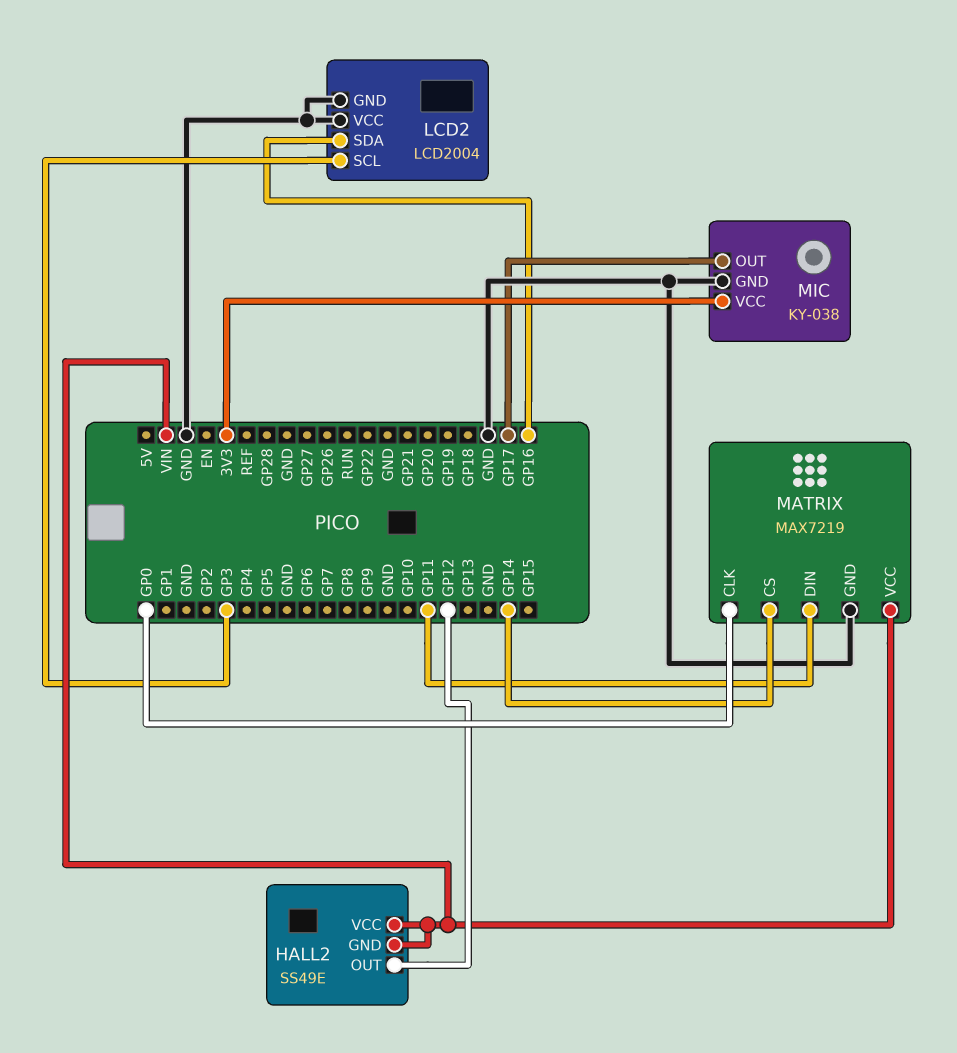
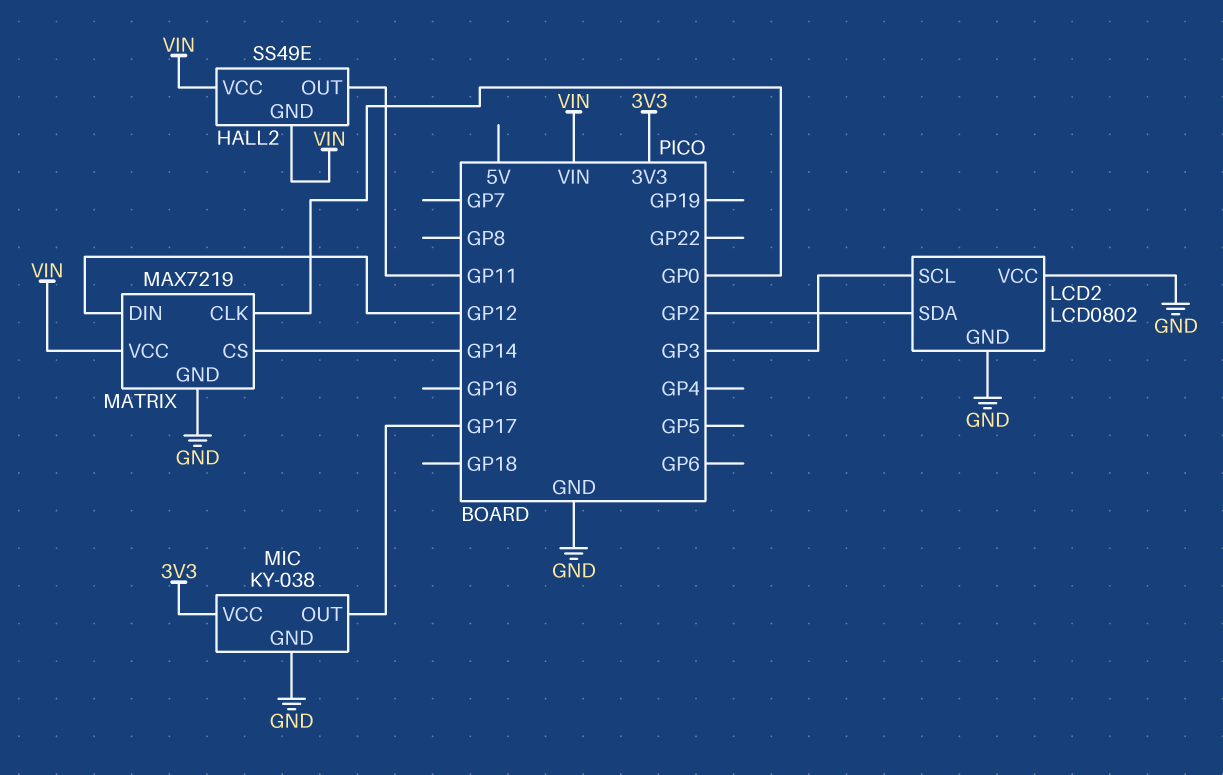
HALL2 pin OUT: GP12 -> GP11
LCD2: LCD2004 -> LCD0802
LCD2 pin SDA: GP16 -> GP2
MATRIX pin DIN: GP11 -> GP12

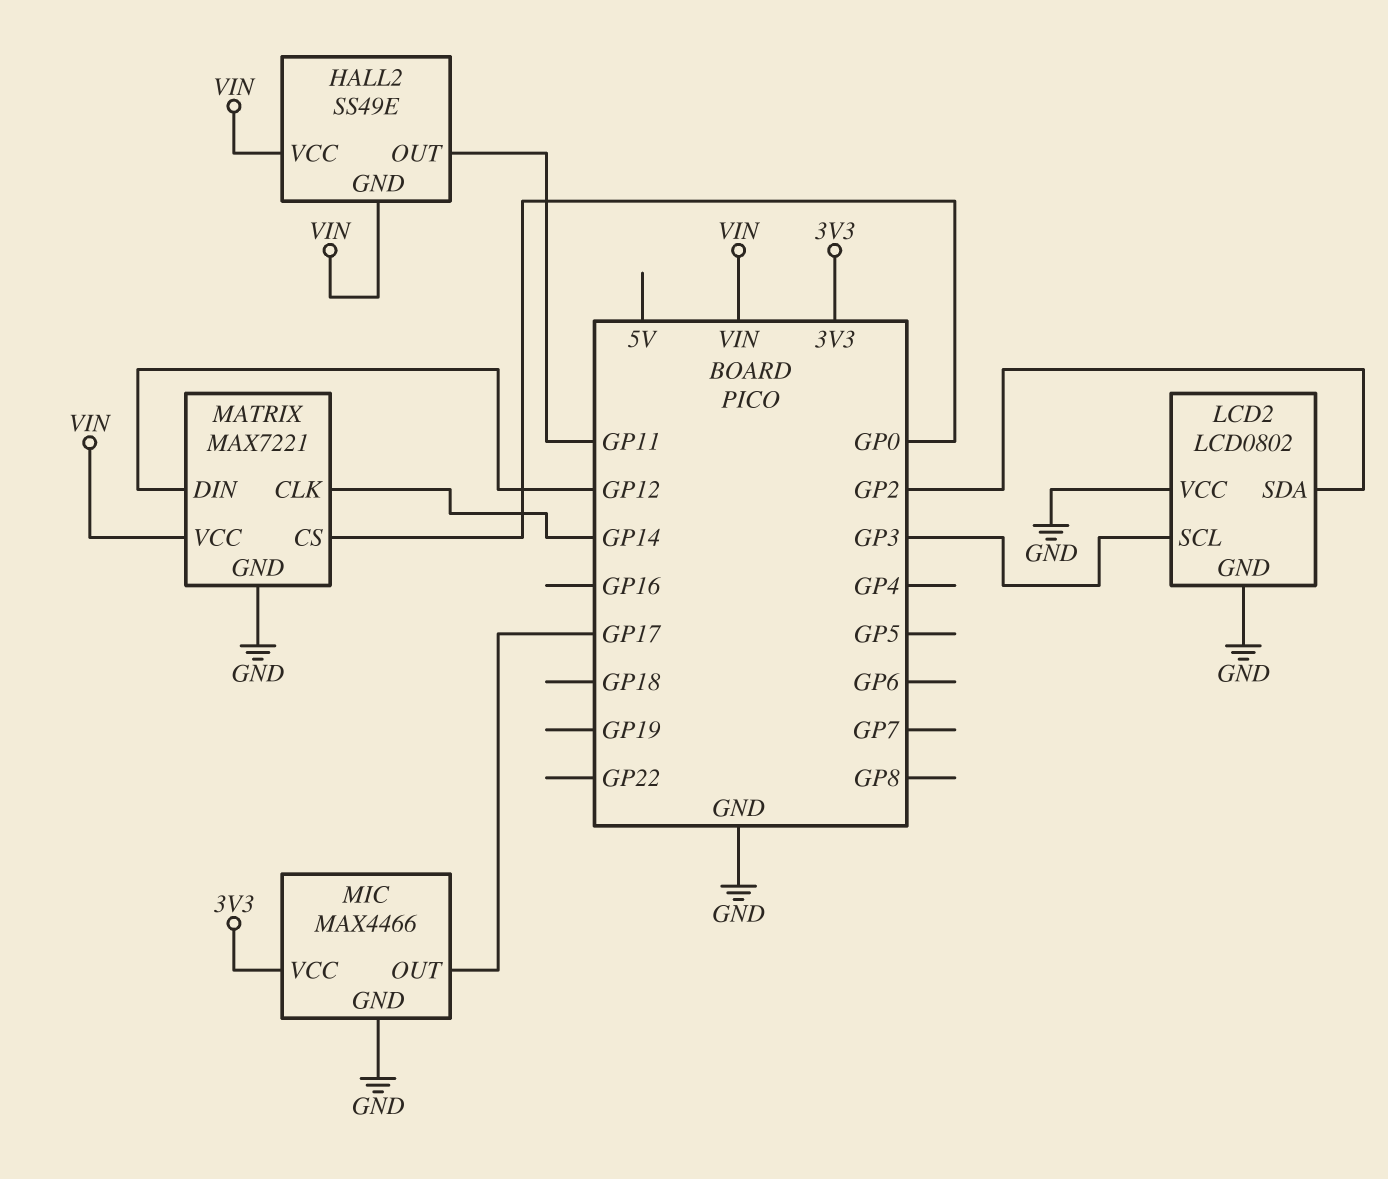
MATRIX: MAX7219 -> MAX7221
MATRIX pin CLK: GP0 -> GP14
MATRIX pin CS: GP14 -> GP0
MIC: KY-038 -> MAX4466

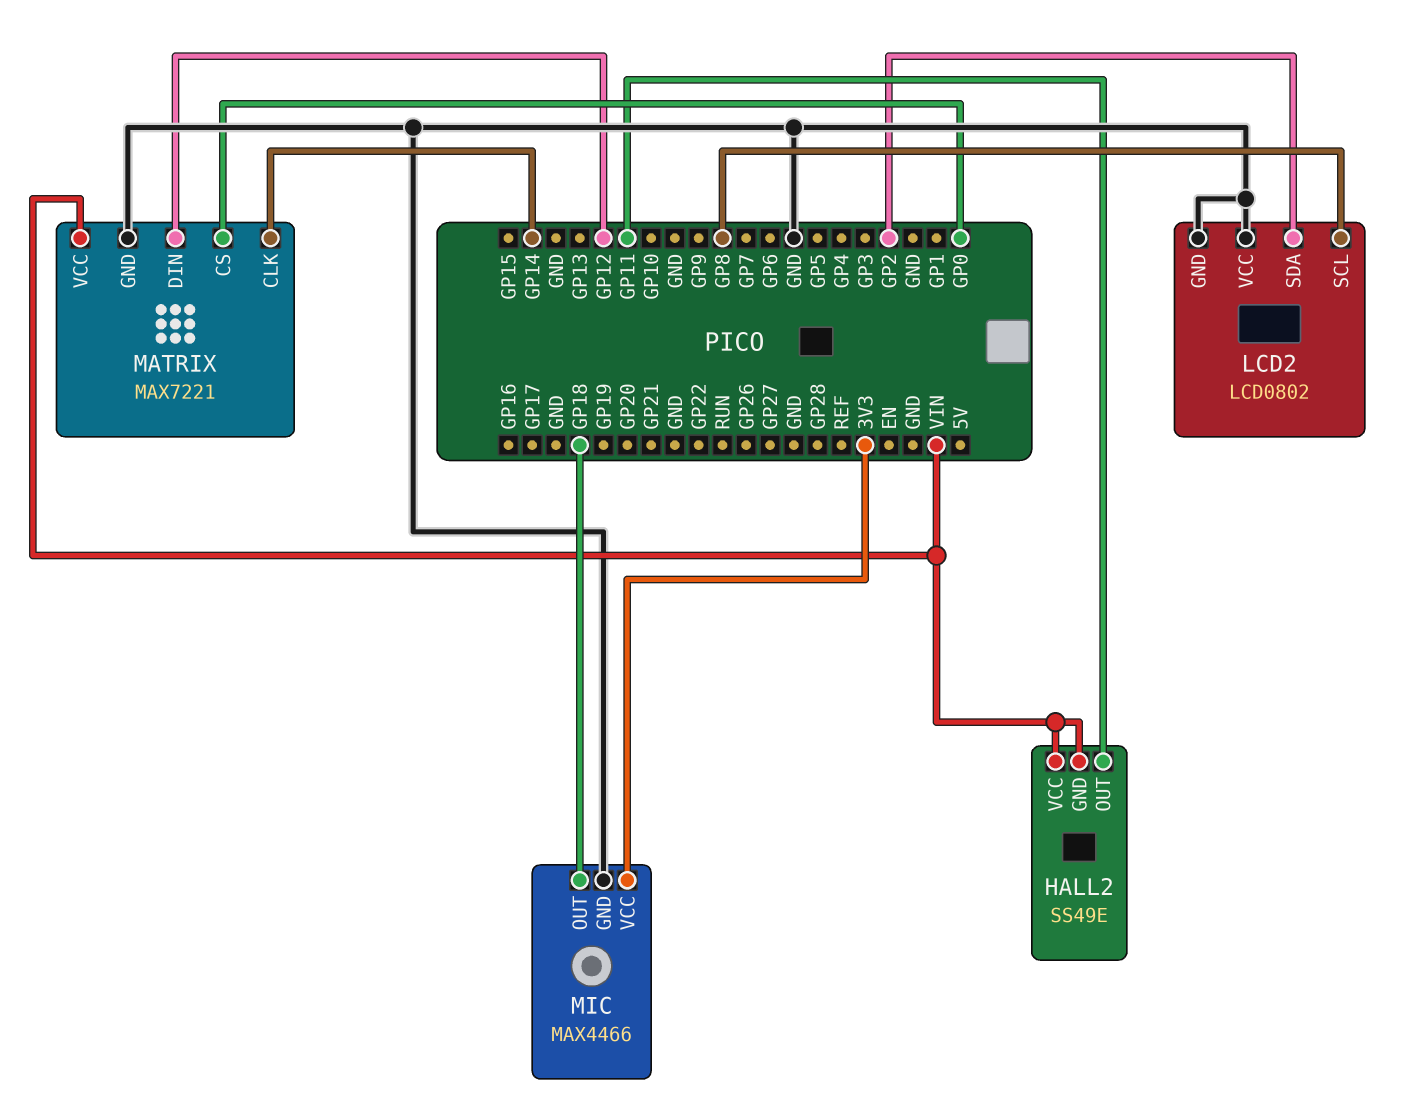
LCD2 pin SCL: GP3 -> GP8
MIC pin OUT: GP17 -> GP18

